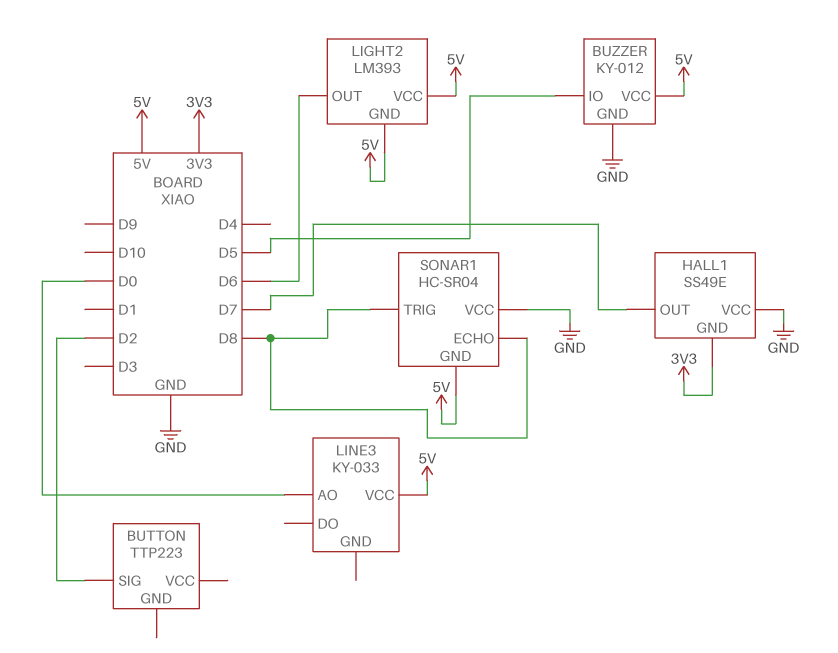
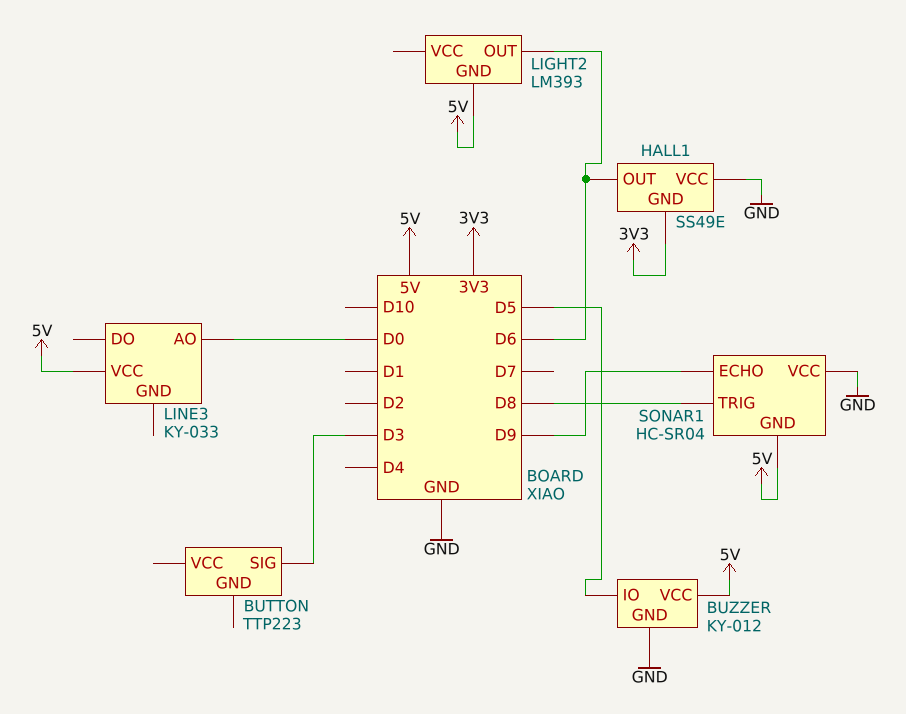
BUTTON pin SIG: D2 -> D3
HALL1 pin OUT: D7 -> D6
LIGHT2 pin VCC: 5V -> none
SONAR1 pin ECHO: D8 -> D9

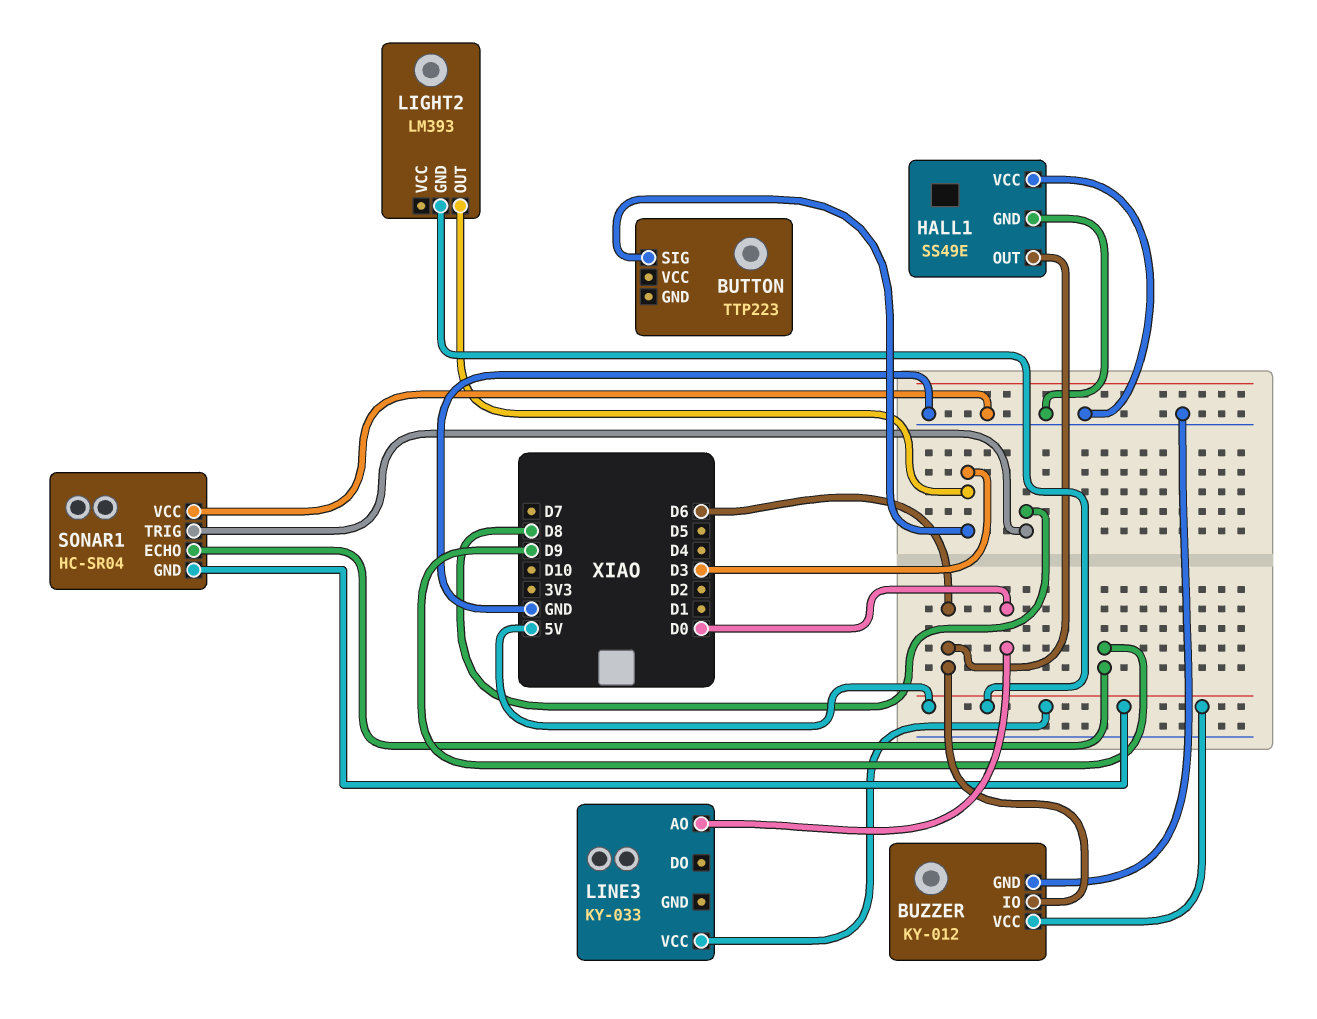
BUZZER pin IO: D5 -> D6
HALL1 pin GND: 3V3 -> GND
LIGHT2 pin OUT: D6 -> D3

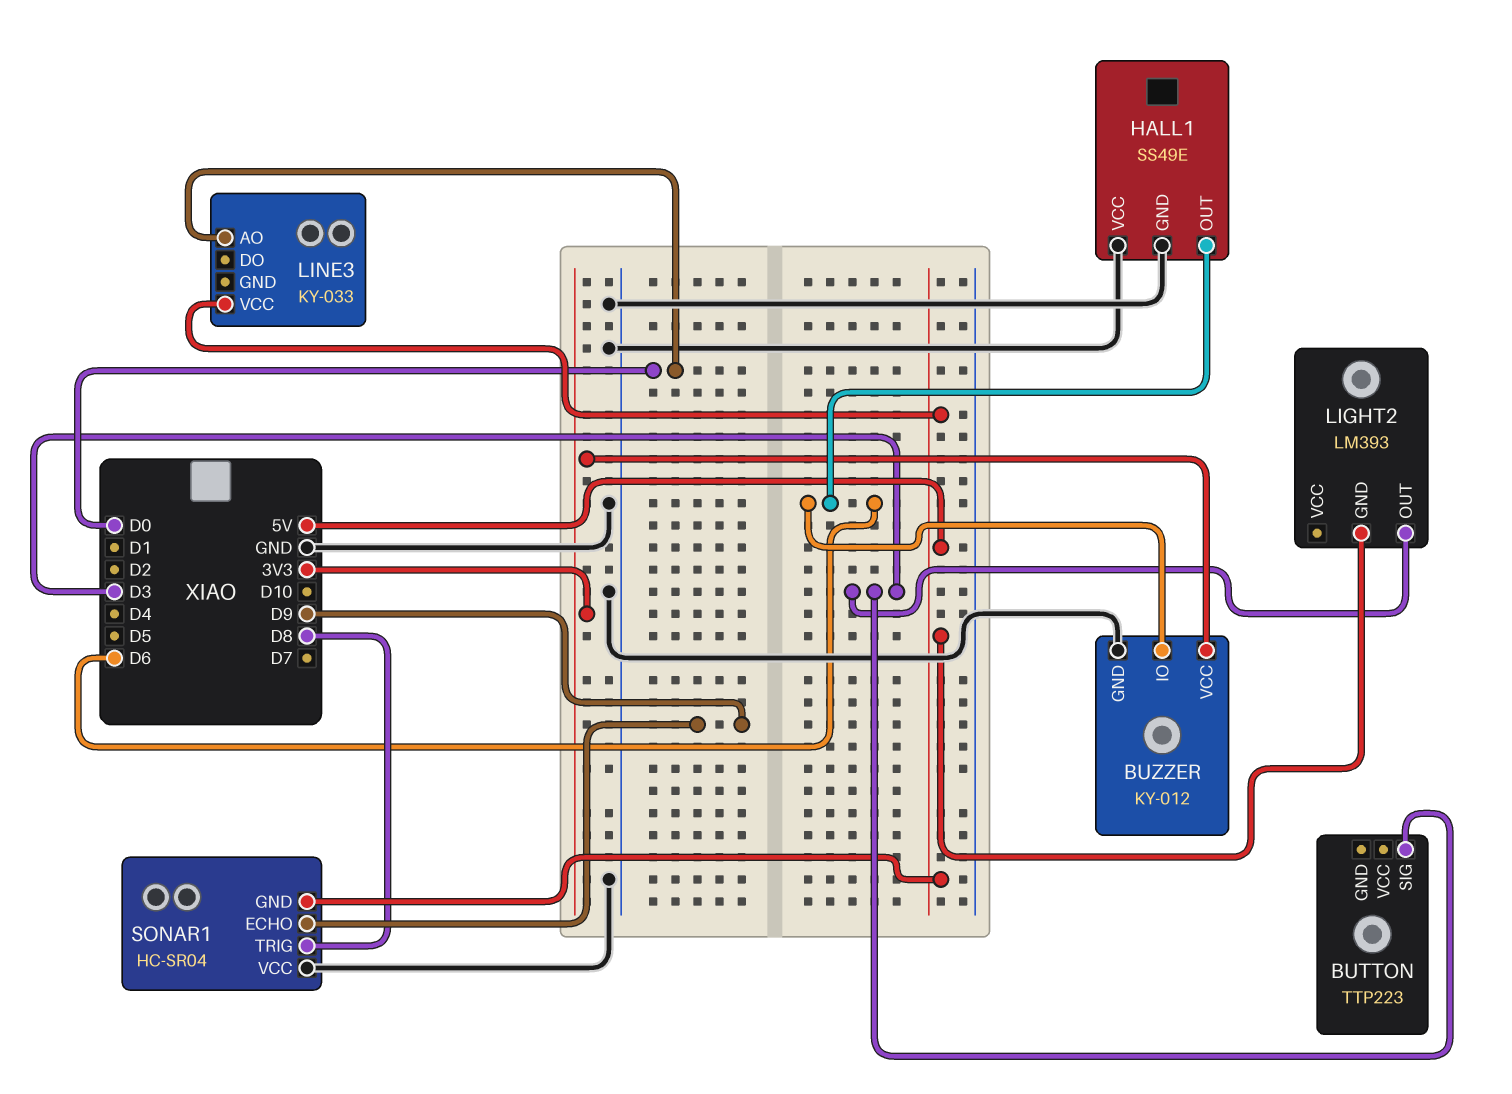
BUZZER pin VCC: 5V -> 3V3

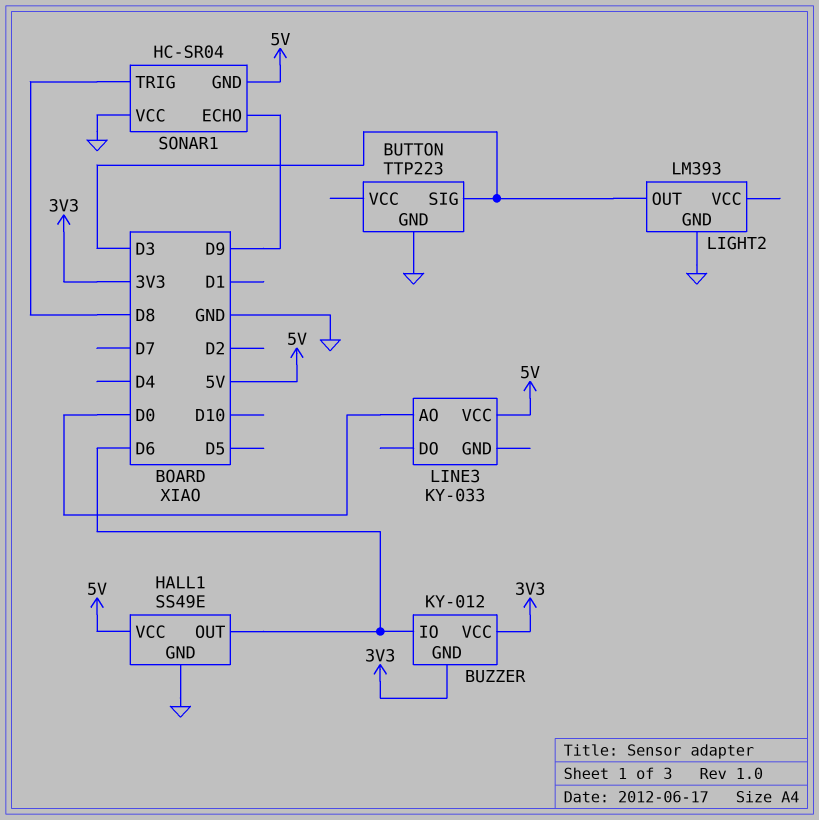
BUTTON pin GND: none -> GND
BUZZER pin GND: GND -> 3V3
HALL1 pin VCC: GND -> 5V
LIGHT2 pin GND: 5V -> GND

